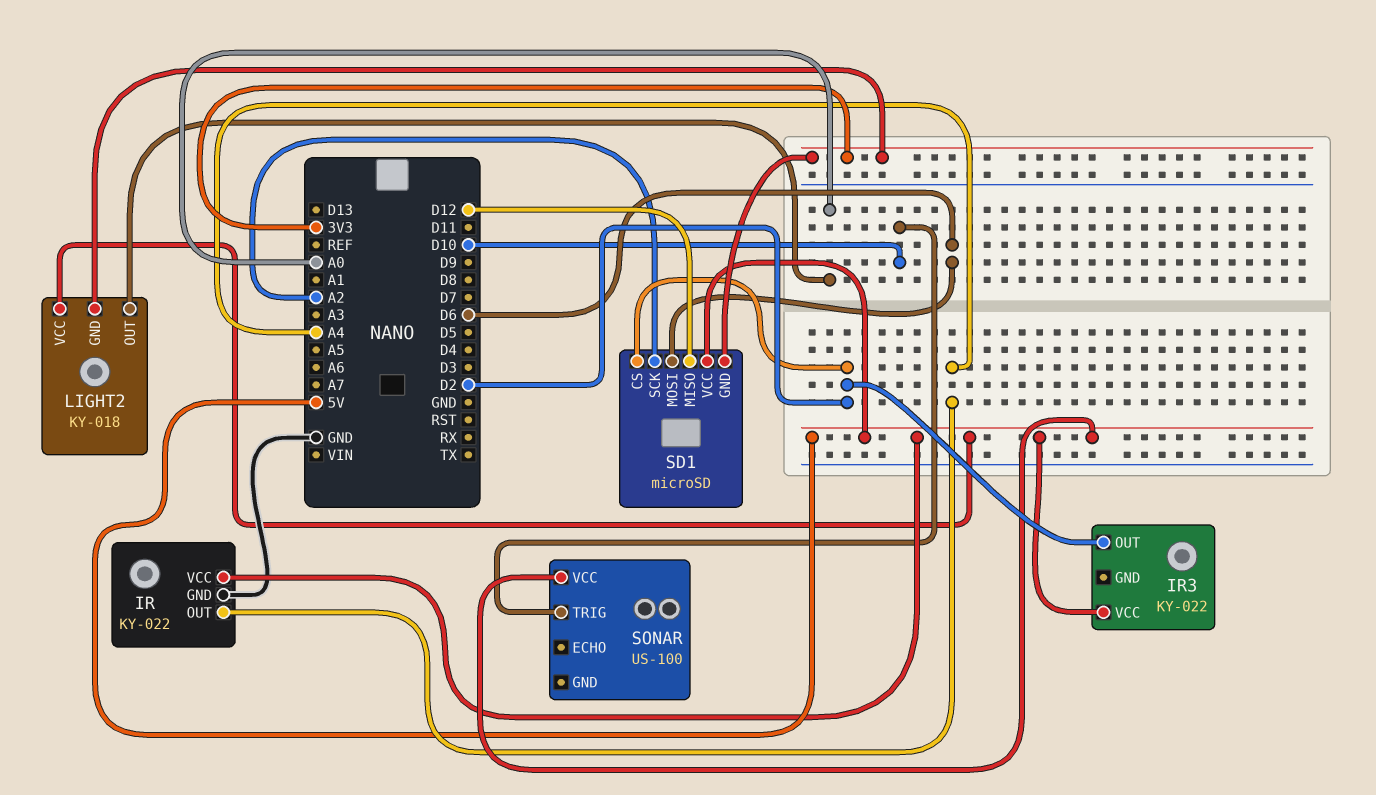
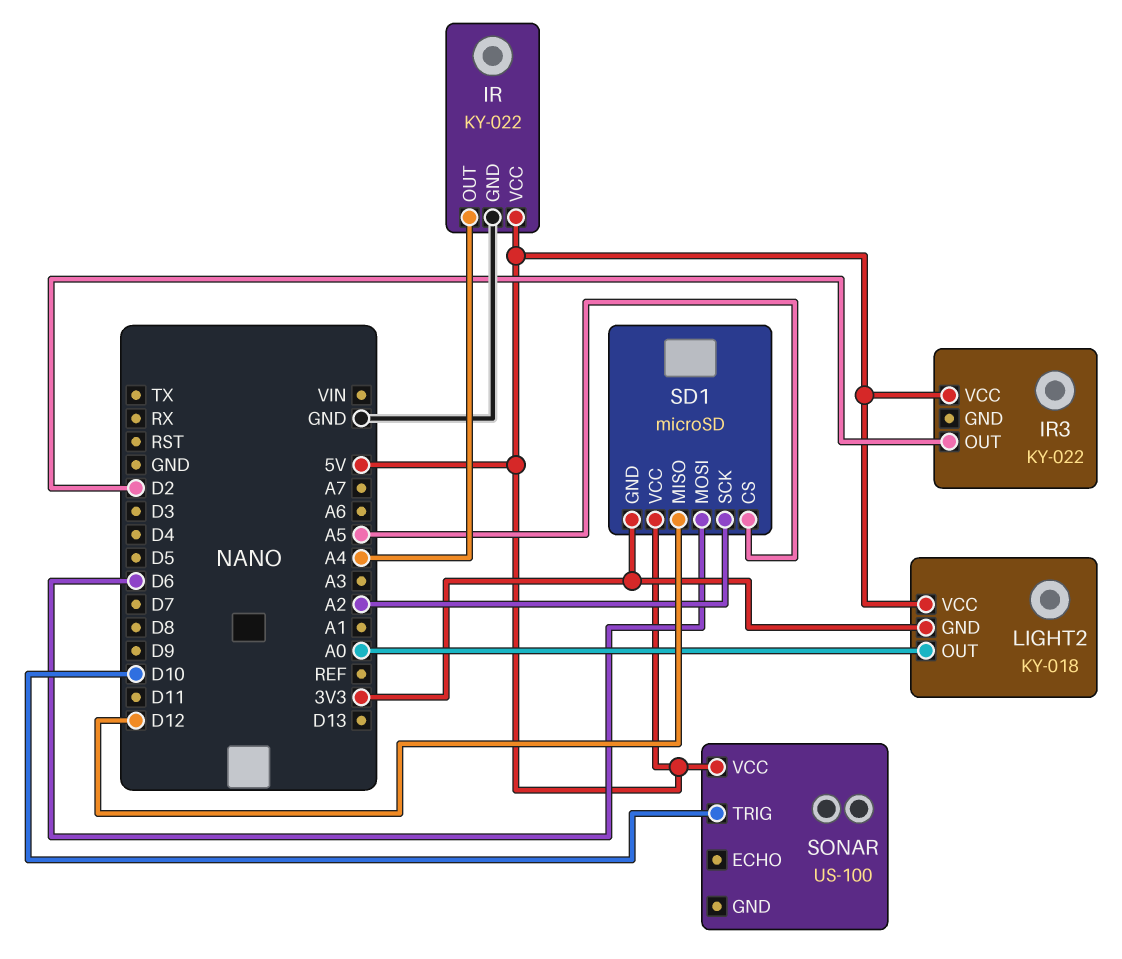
SD1 pin CS: D2 -> A5

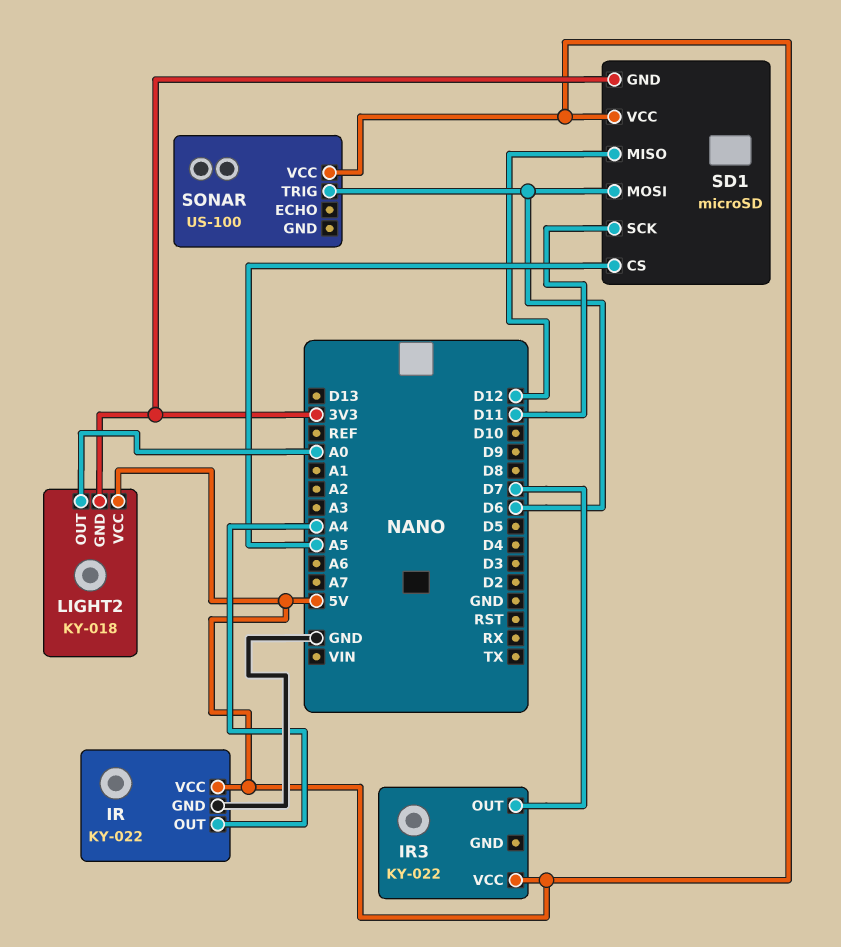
IR3 pin OUT: D2 -> D7
SD1 pin SCK: A2 -> D11
SONAR pin TRIG: D10 -> D6

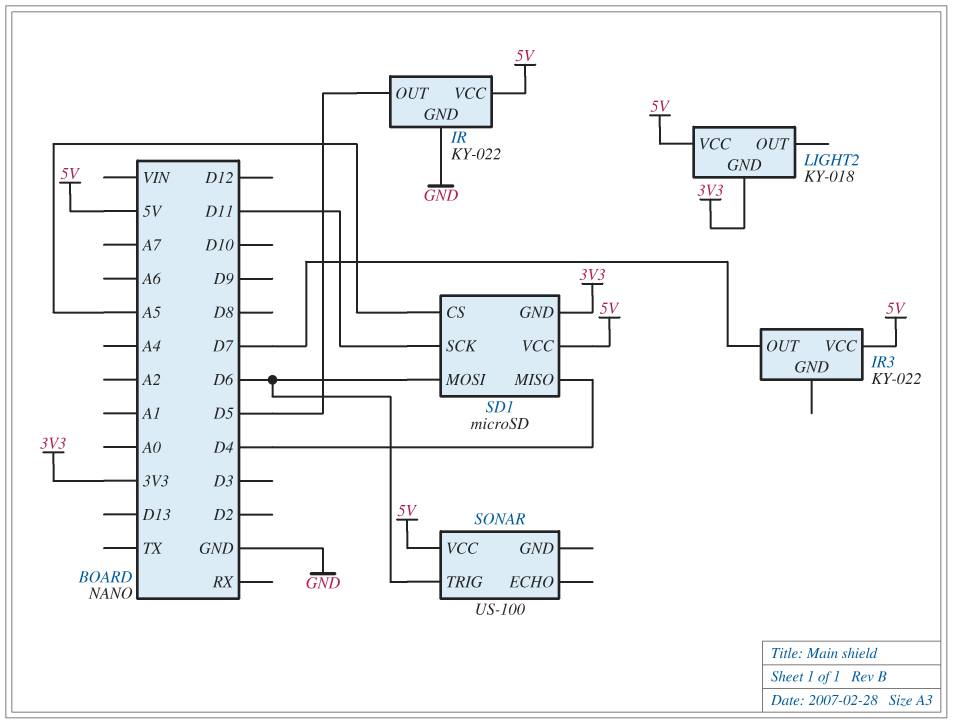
IR pin OUT: A4 -> D5
LIGHT2 pin OUT: A0 -> none
SD1 pin MISO: D12 -> D4

